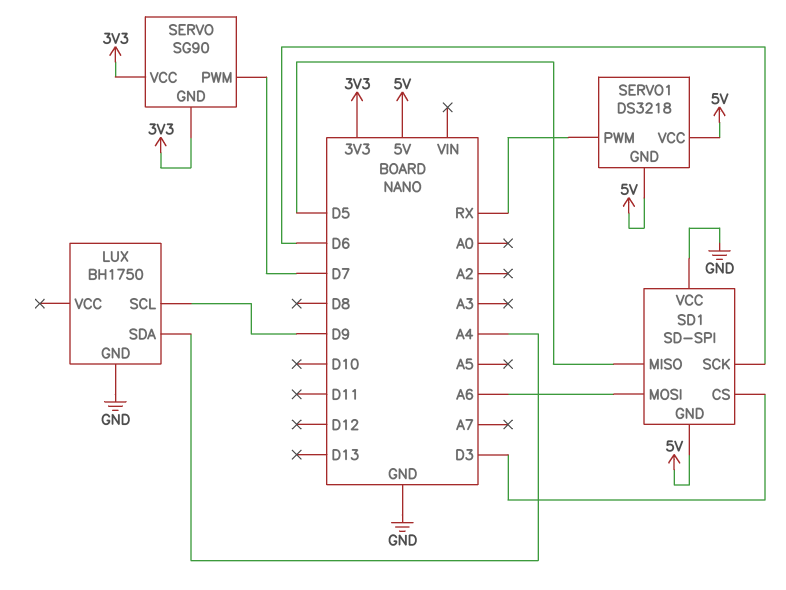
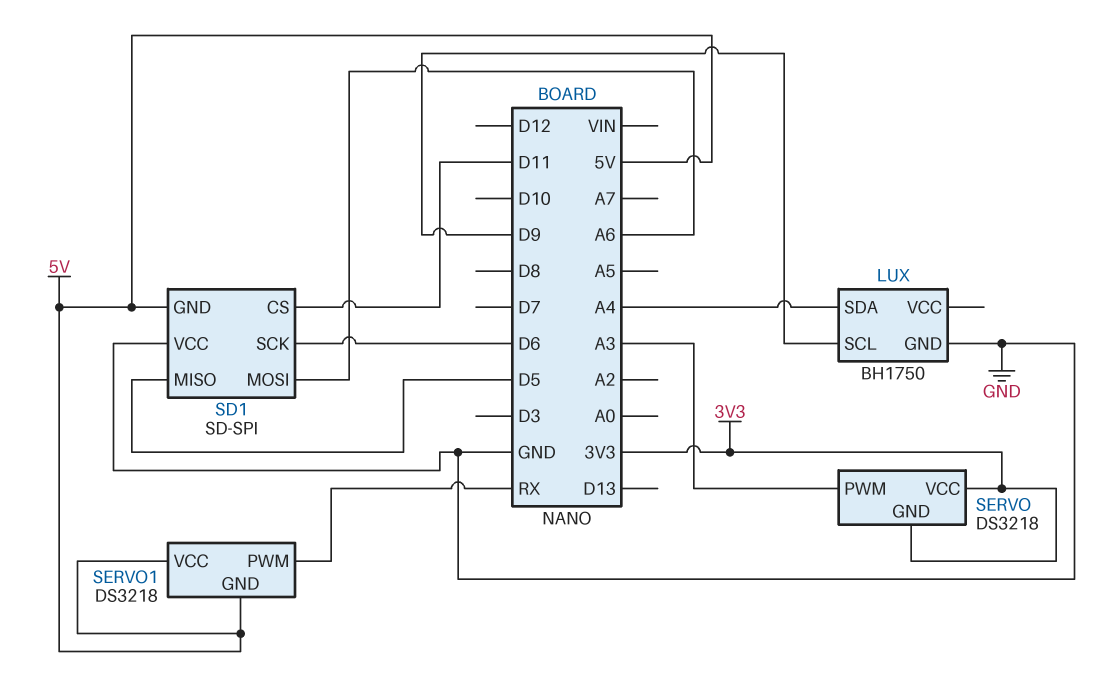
SD1 pin CS: D3 -> D11
SERVO: SG90 -> DS3218
SERVO pin PWM: D7 -> A3

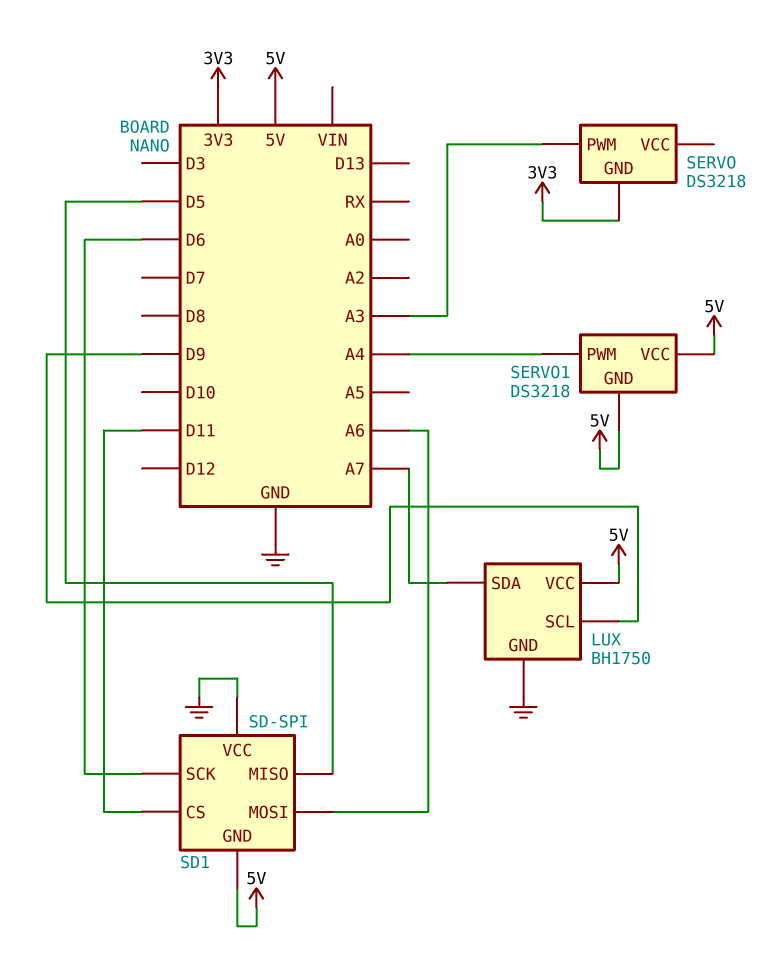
LUX pin SDA: A4 -> A7
LUX pin VCC: none -> 5V
SERVO pin VCC: 3V3 -> none
SERVO1 pin PWM: RX -> A4

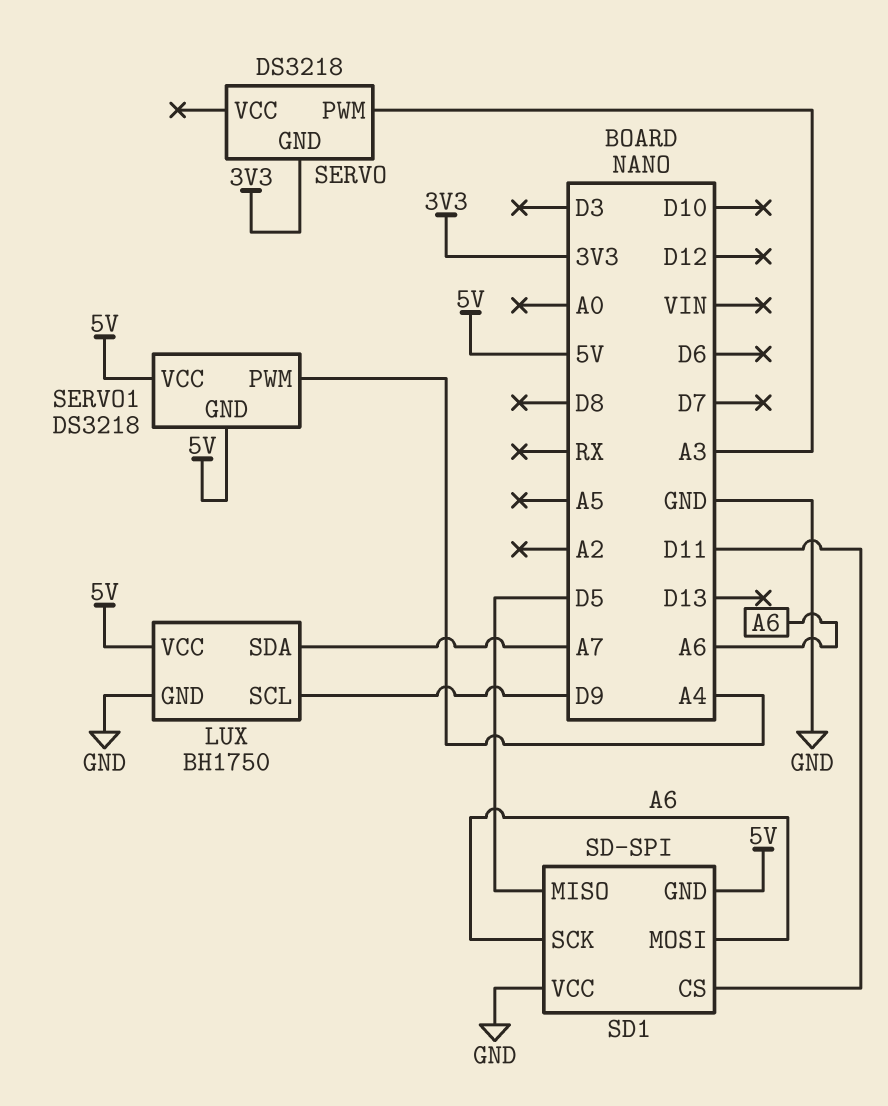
SD1 pin SCK: D6 -> A6

